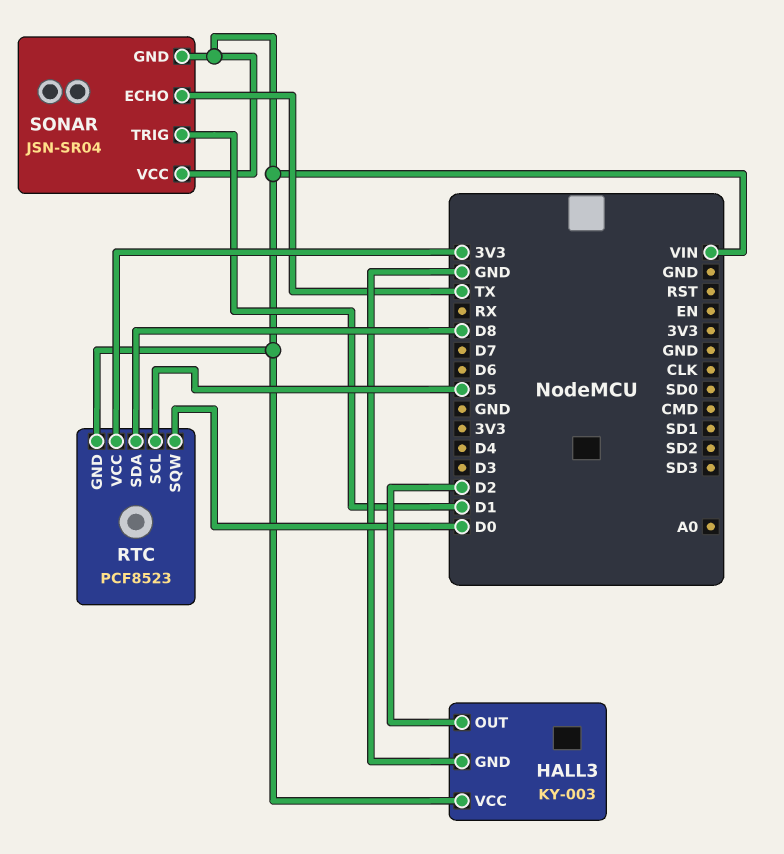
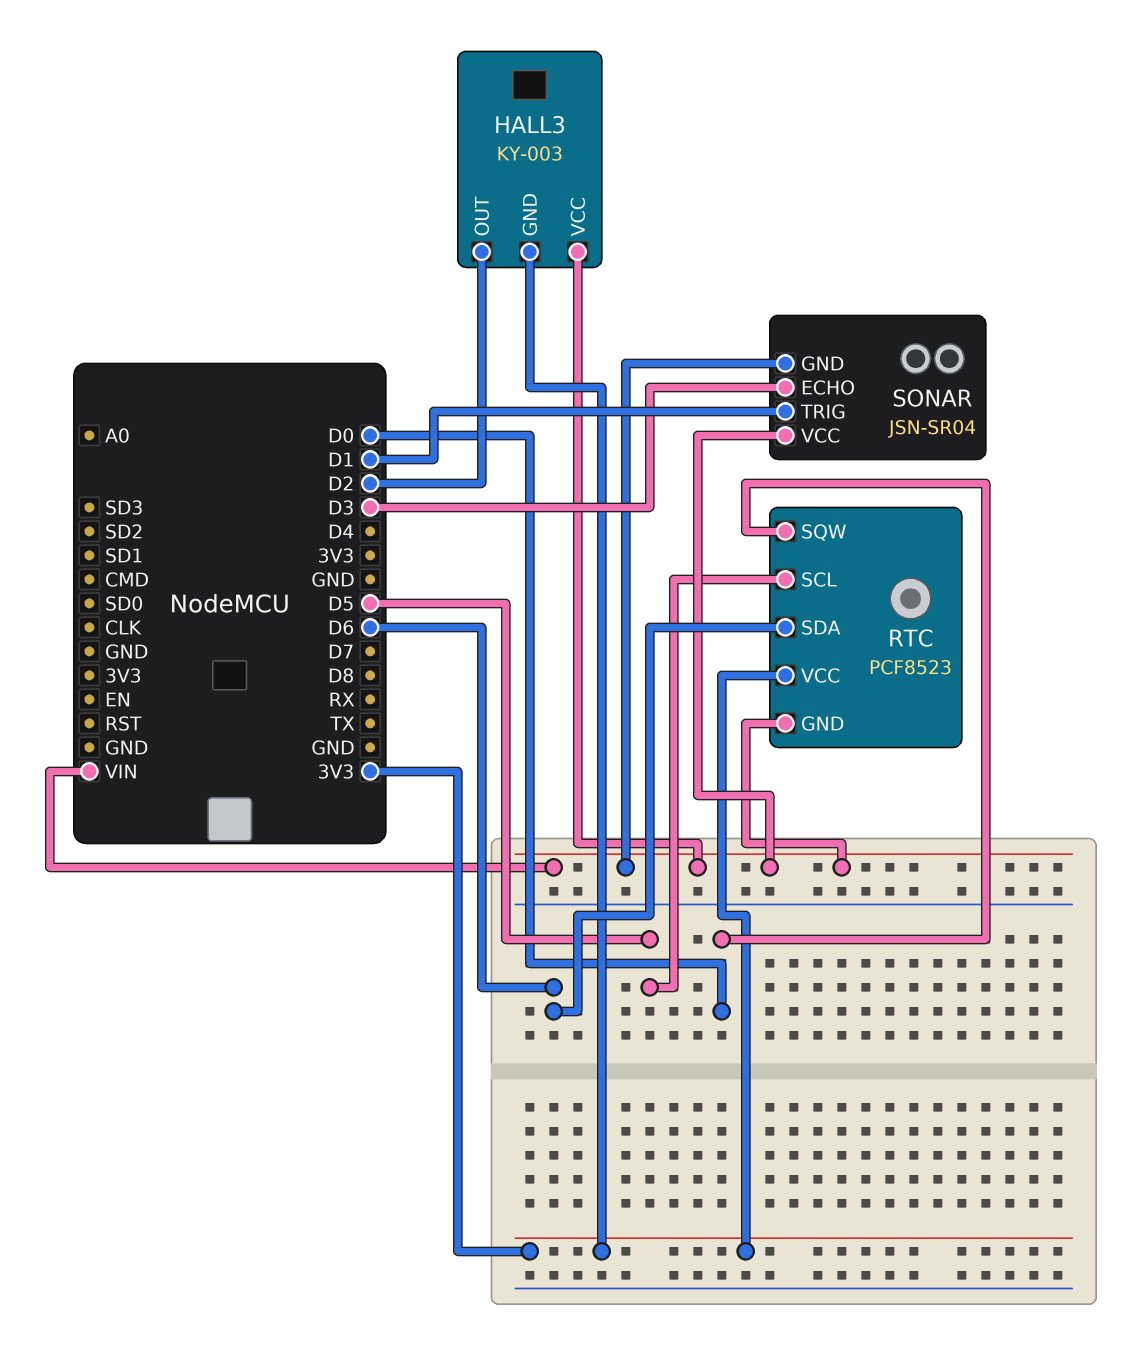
HALL3 pin GND: GND -> 3V3
RTC pin SDA: D8 -> D6
SONAR pin ECHO: TX -> D3

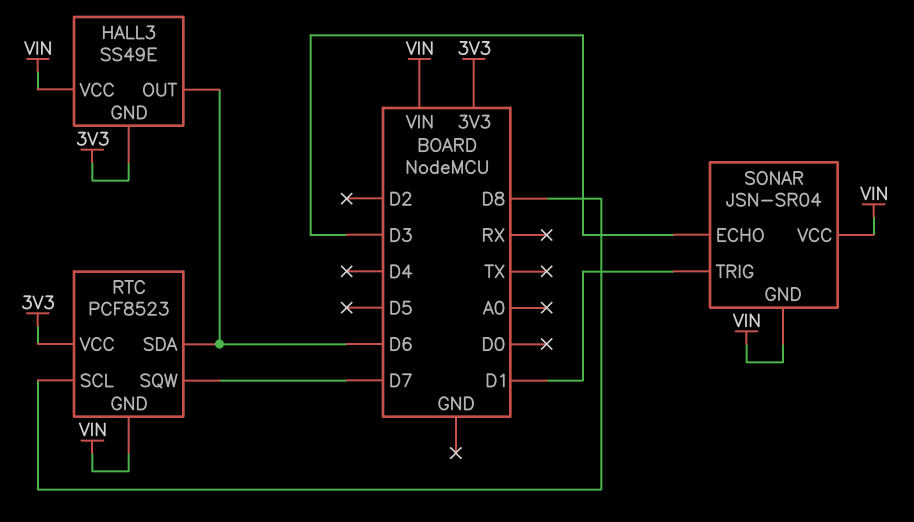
HALL3: KY-003 -> SS49E
HALL3 pin OUT: D2 -> D6
RTC pin SCL: D5 -> D8
RTC pin SQW: D0 -> D7

